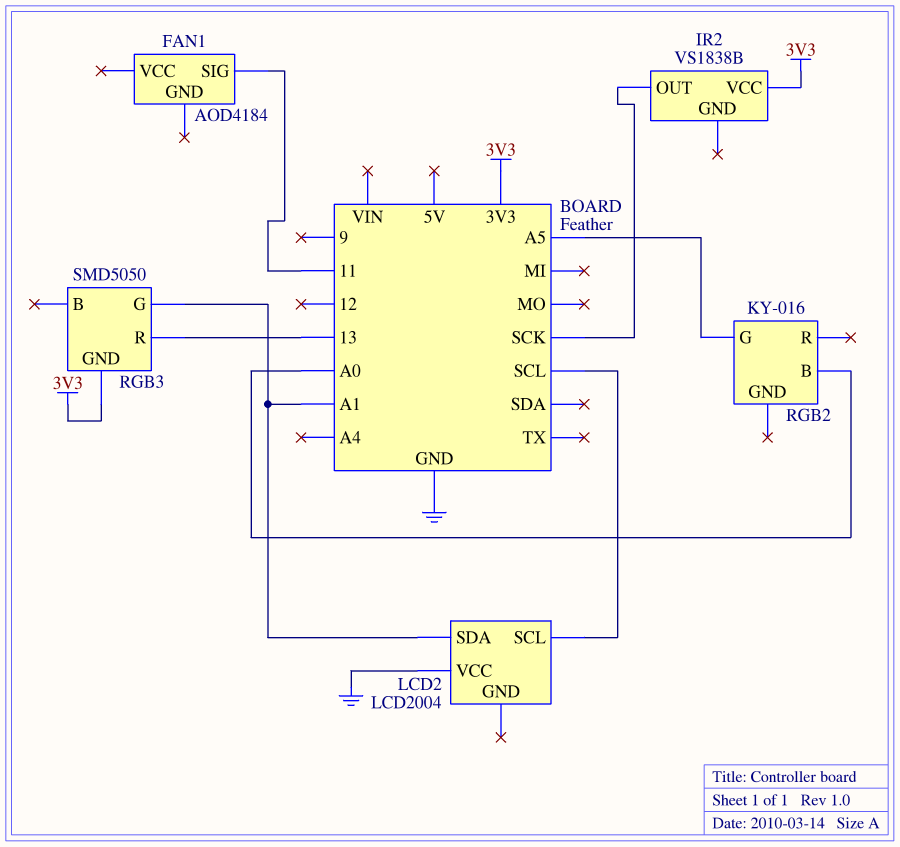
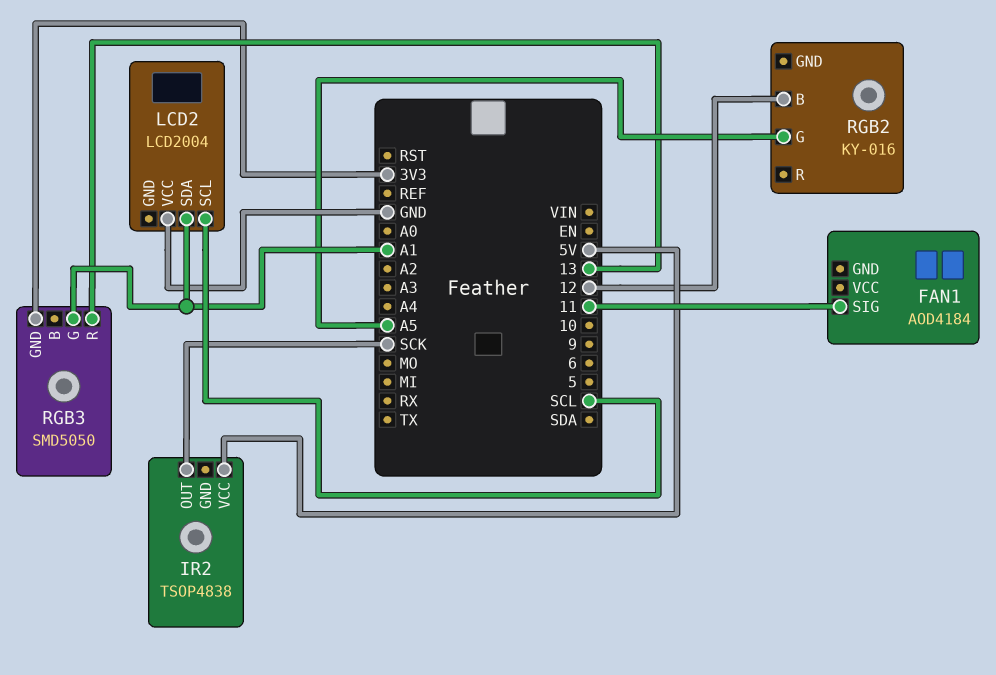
IR2: VS1838B -> TSOP4838
IR2 pin VCC: 3V3 -> 5V
RGB2 pin B: A0 -> 12

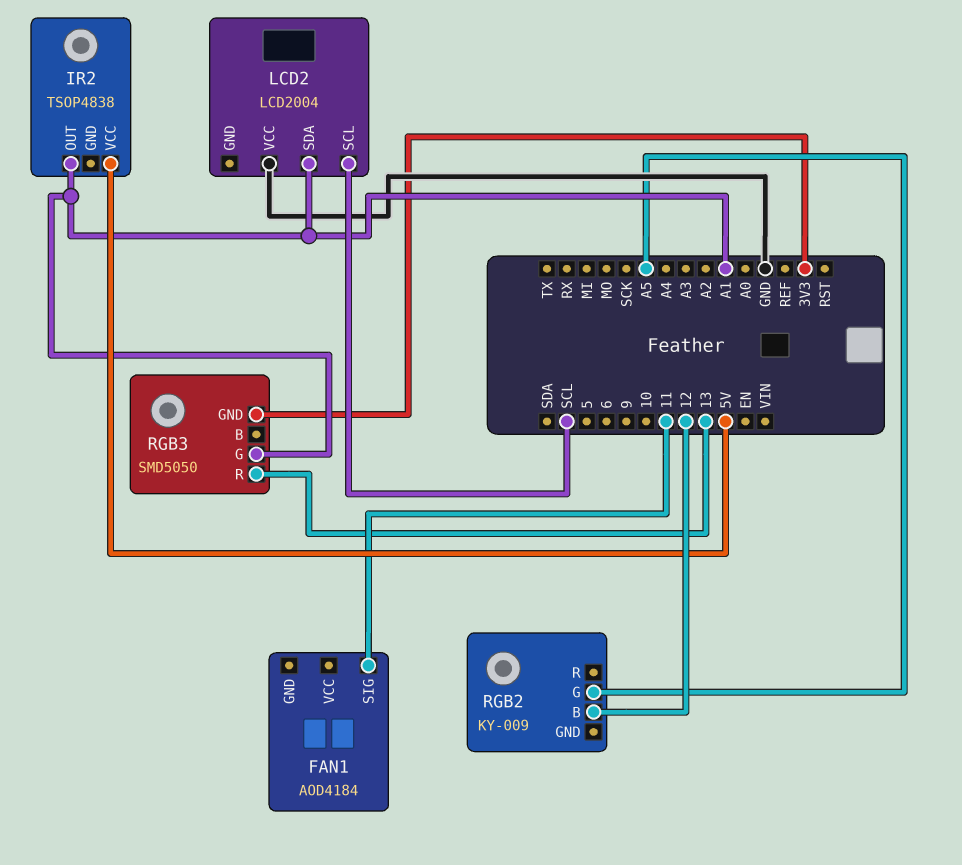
IR2 pin OUT: SCK -> A1
RGB2: KY-016 -> KY-009

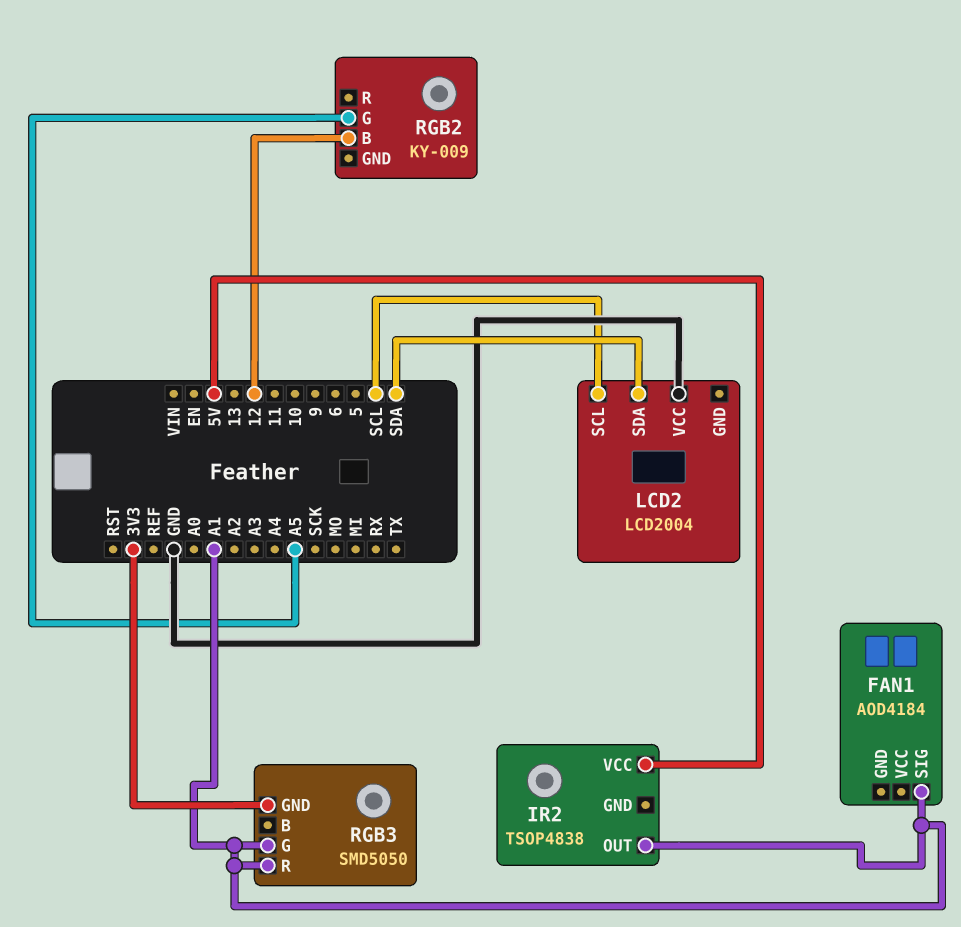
FAN1 pin SIG: 11 -> A1
LCD2 pin SDA: A1 -> SDA
RGB3 pin R: 13 -> A1

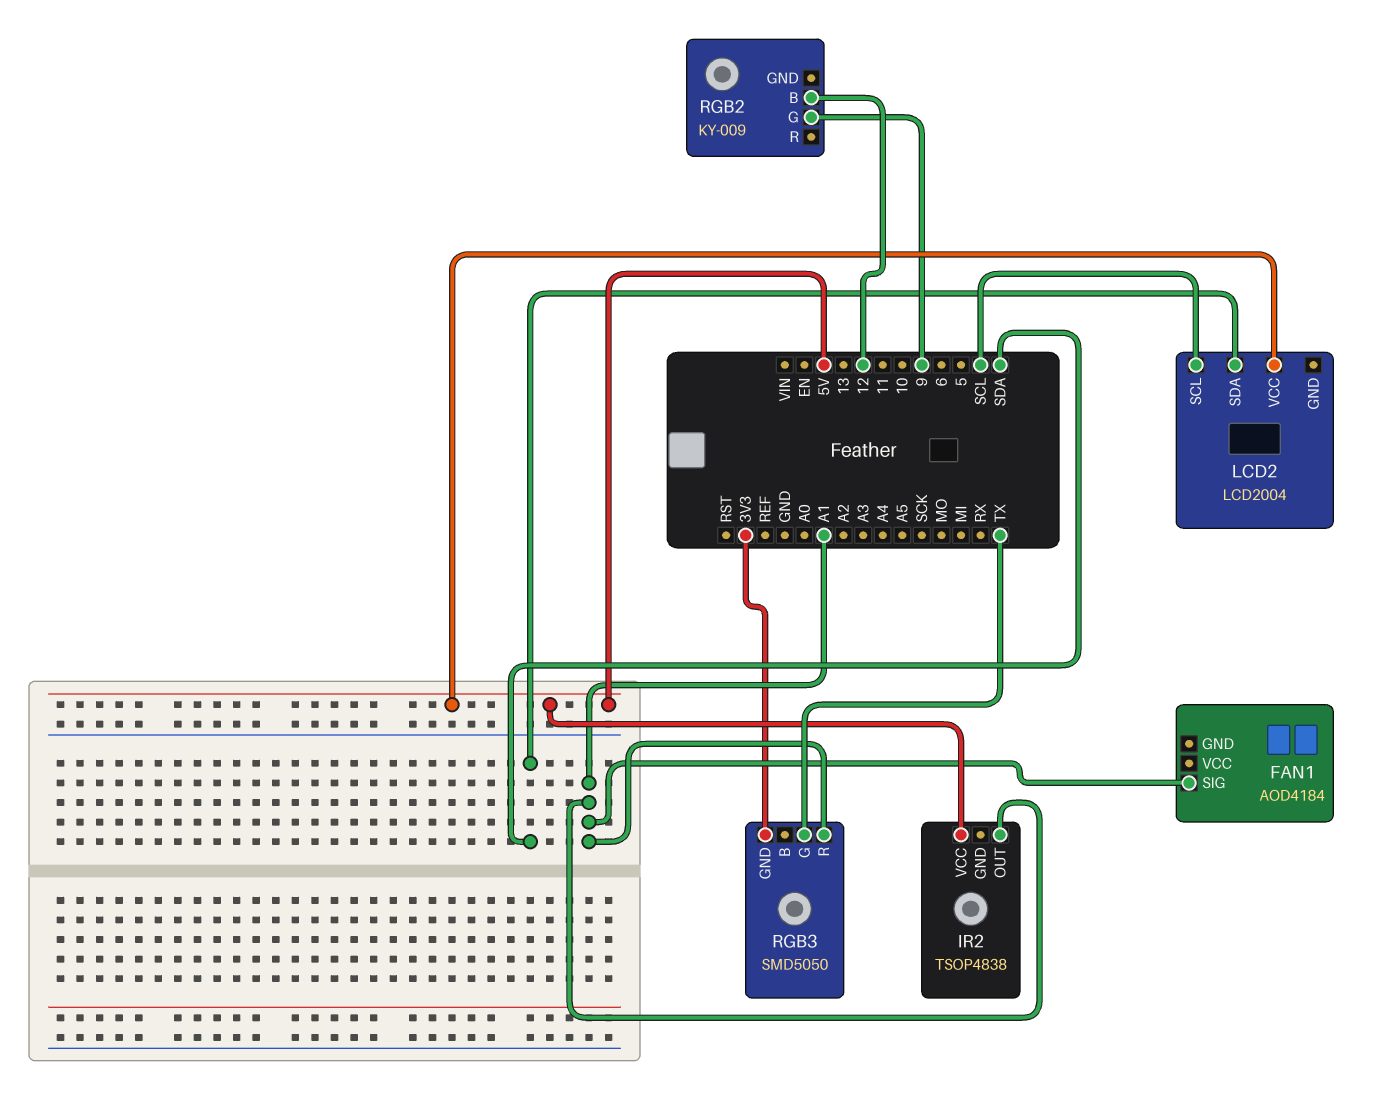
LCD2 pin VCC: GND -> 5V
RGB2 pin G: A5 -> 9
RGB3 pin G: A1 -> TX

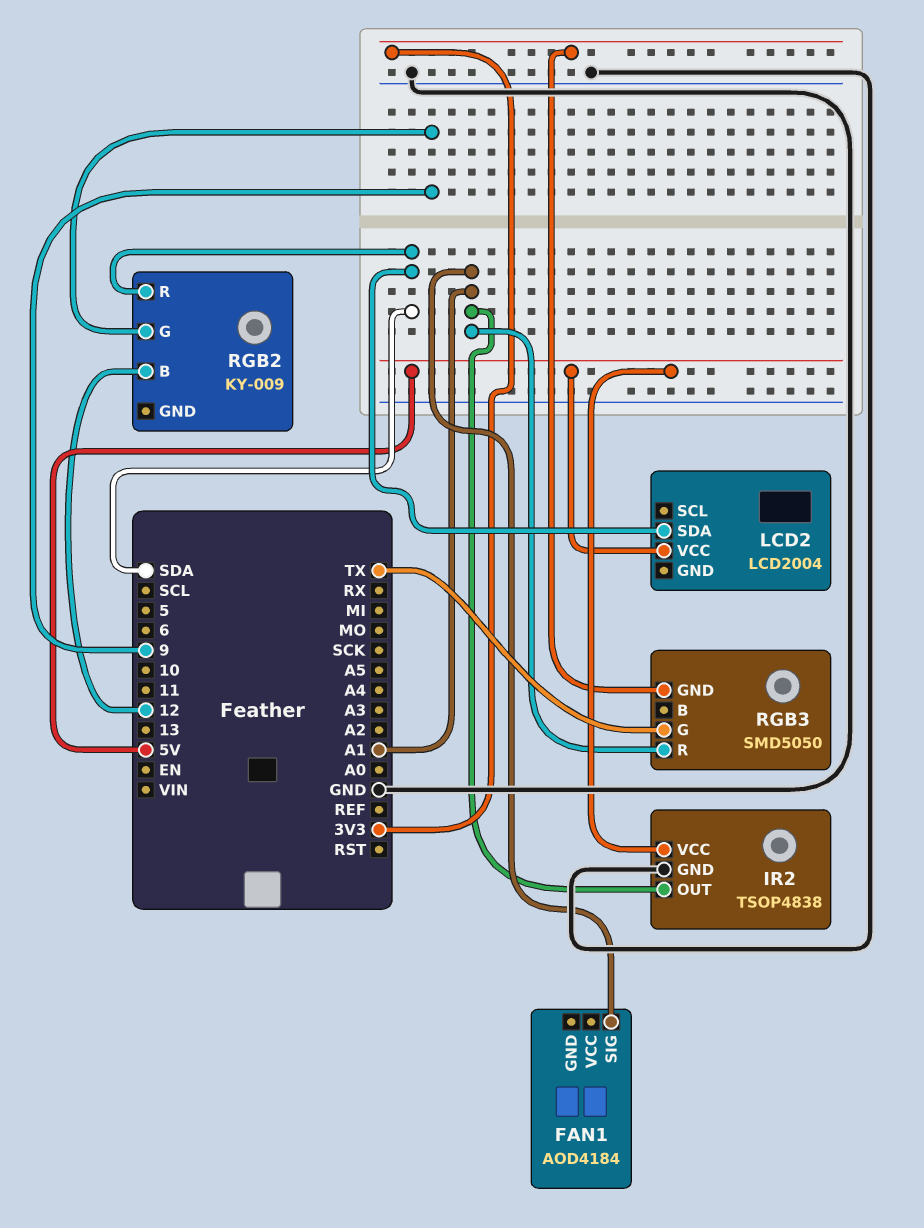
IR2 pin GND: none -> GND
LCD2 pin SCL: SCL -> none
RGB2 pin R: none -> SDA

